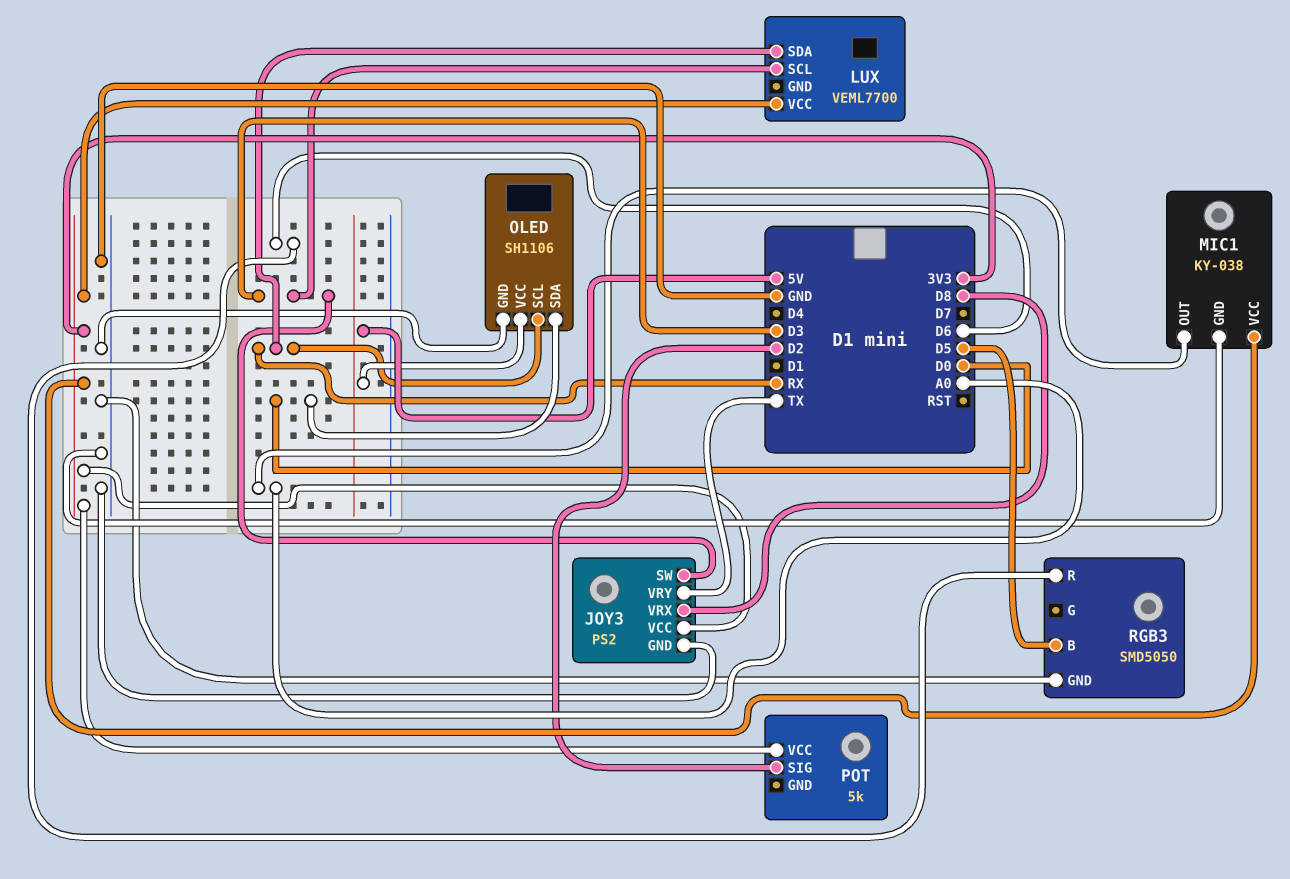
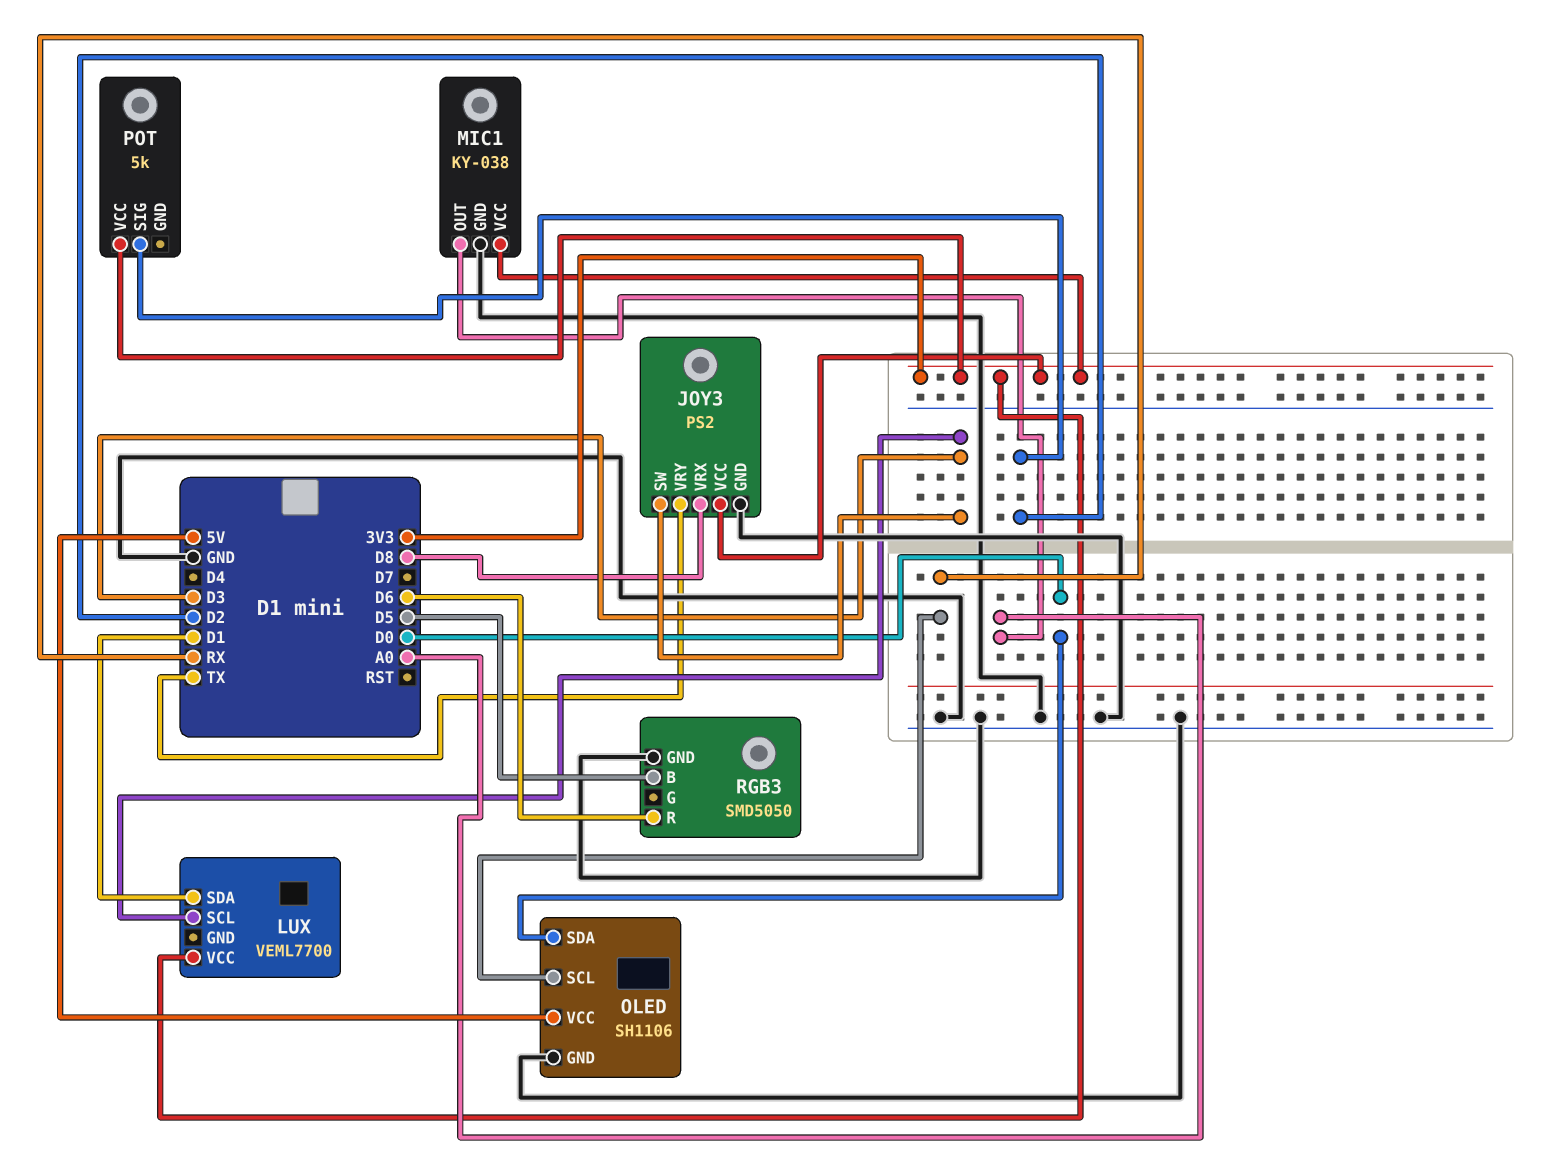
LUX pin SDA: RX -> D1

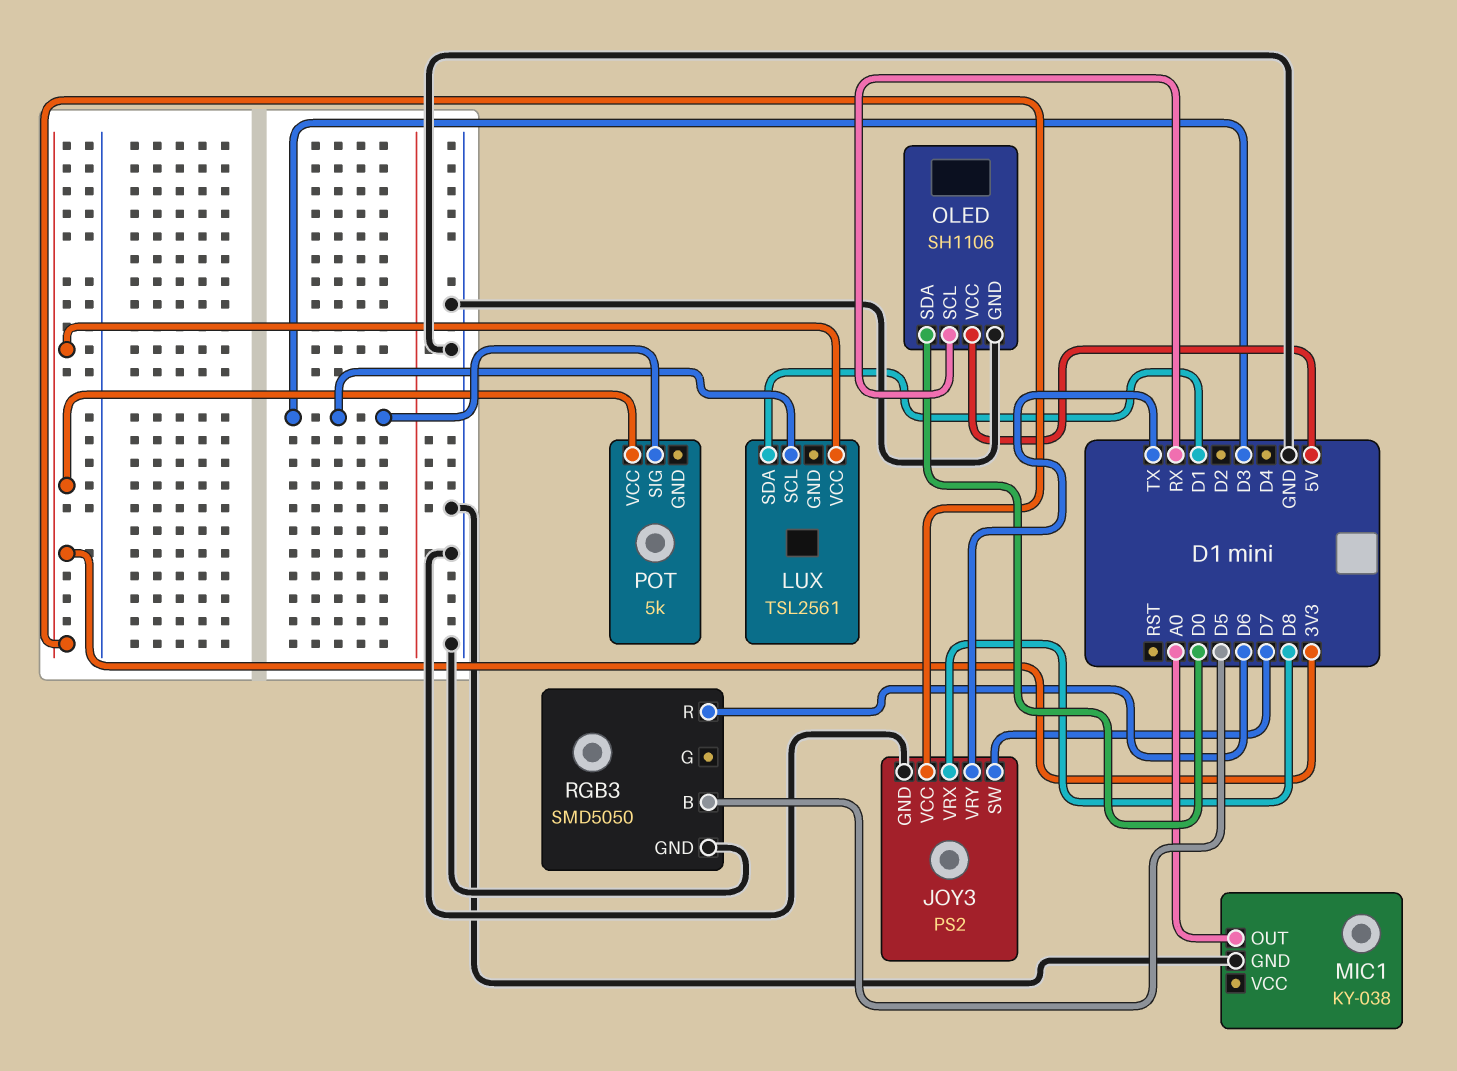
JOY3 pin SW: D3 -> D7
LUX: VEML7700 -> TSL2561
MIC1 pin VCC: 3V3 -> none
POT pin SIG: D2 -> D3

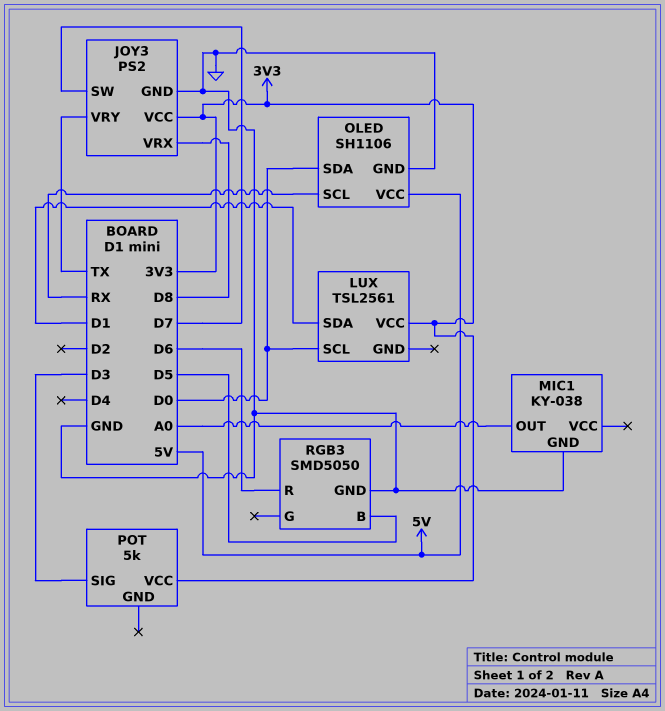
LUX pin SCL: D3 -> D0

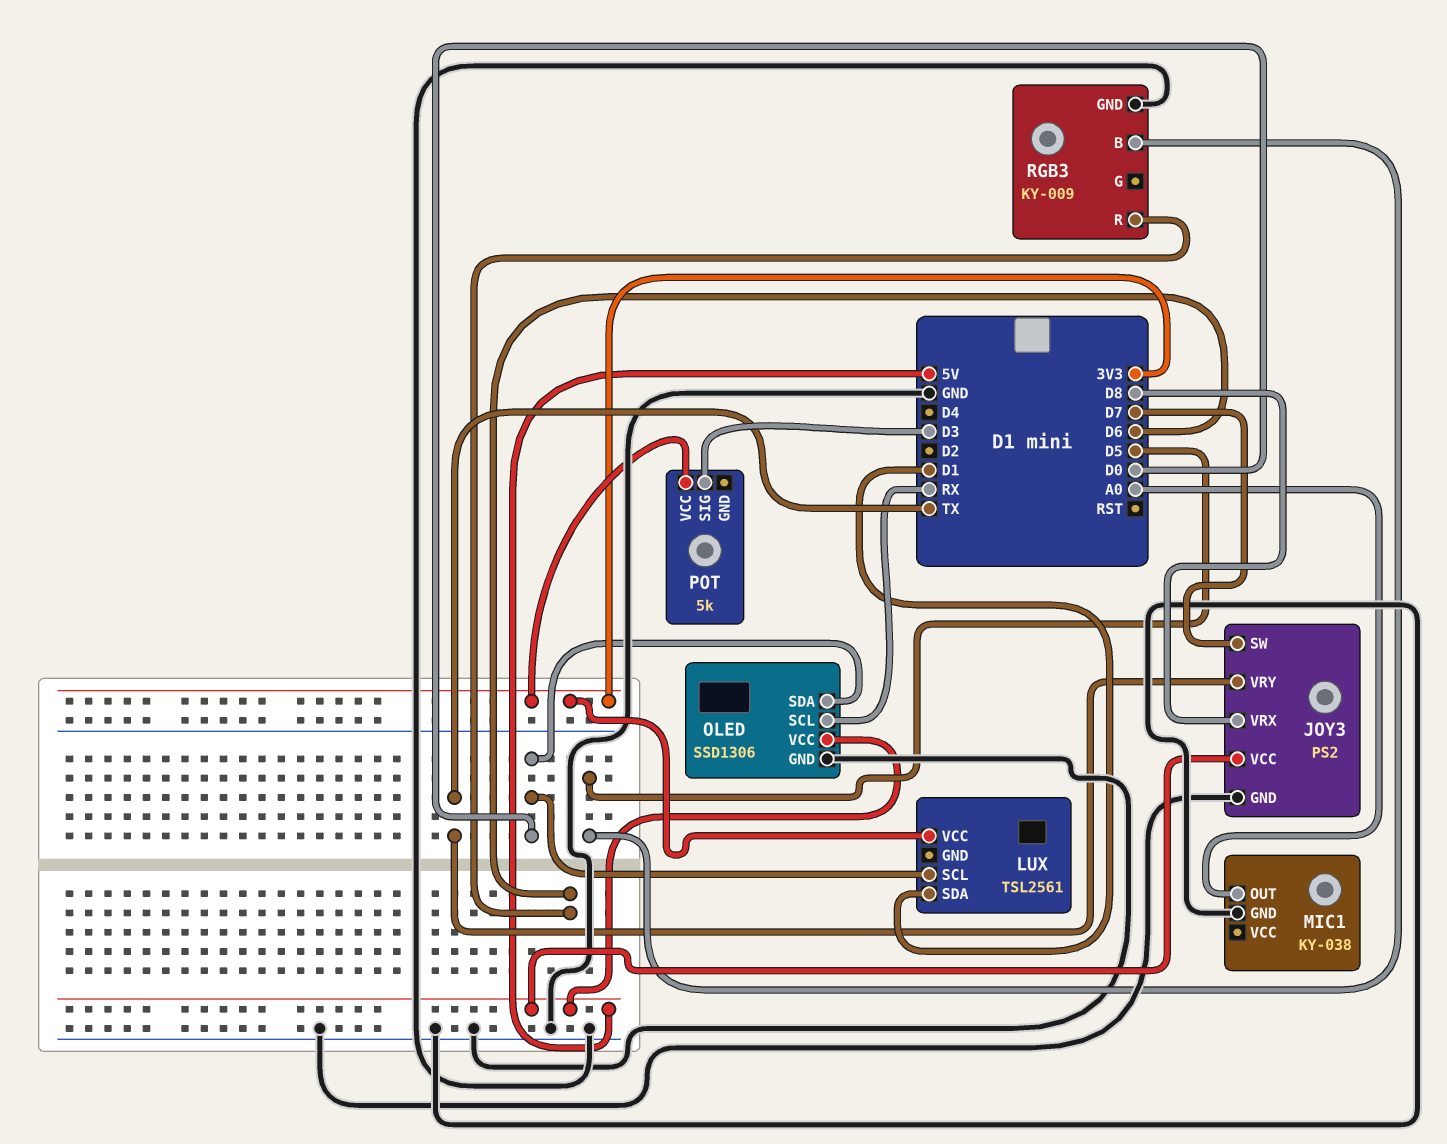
JOY3 pin VCC: 3V3 -> 5V
OLED: SH1106 -> SSD1306
RGB3: SMD5050 -> KY-009

